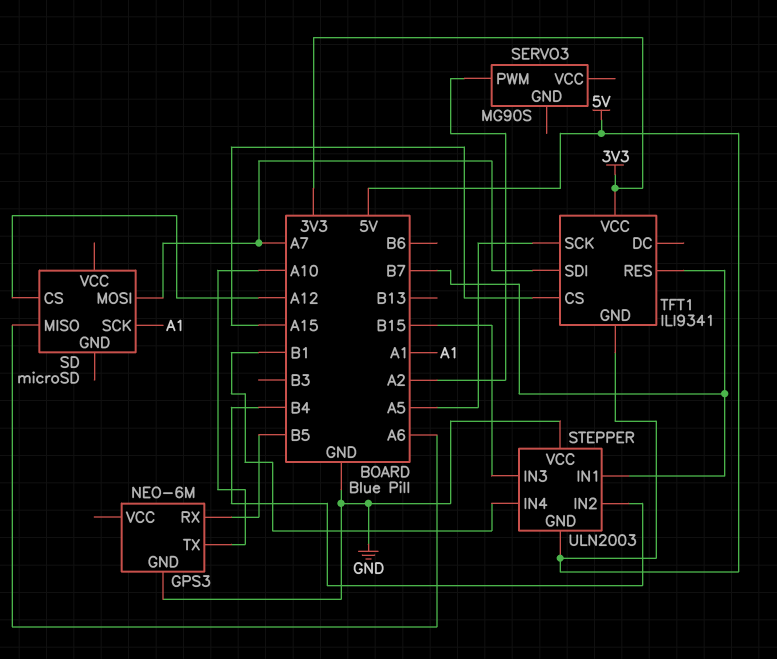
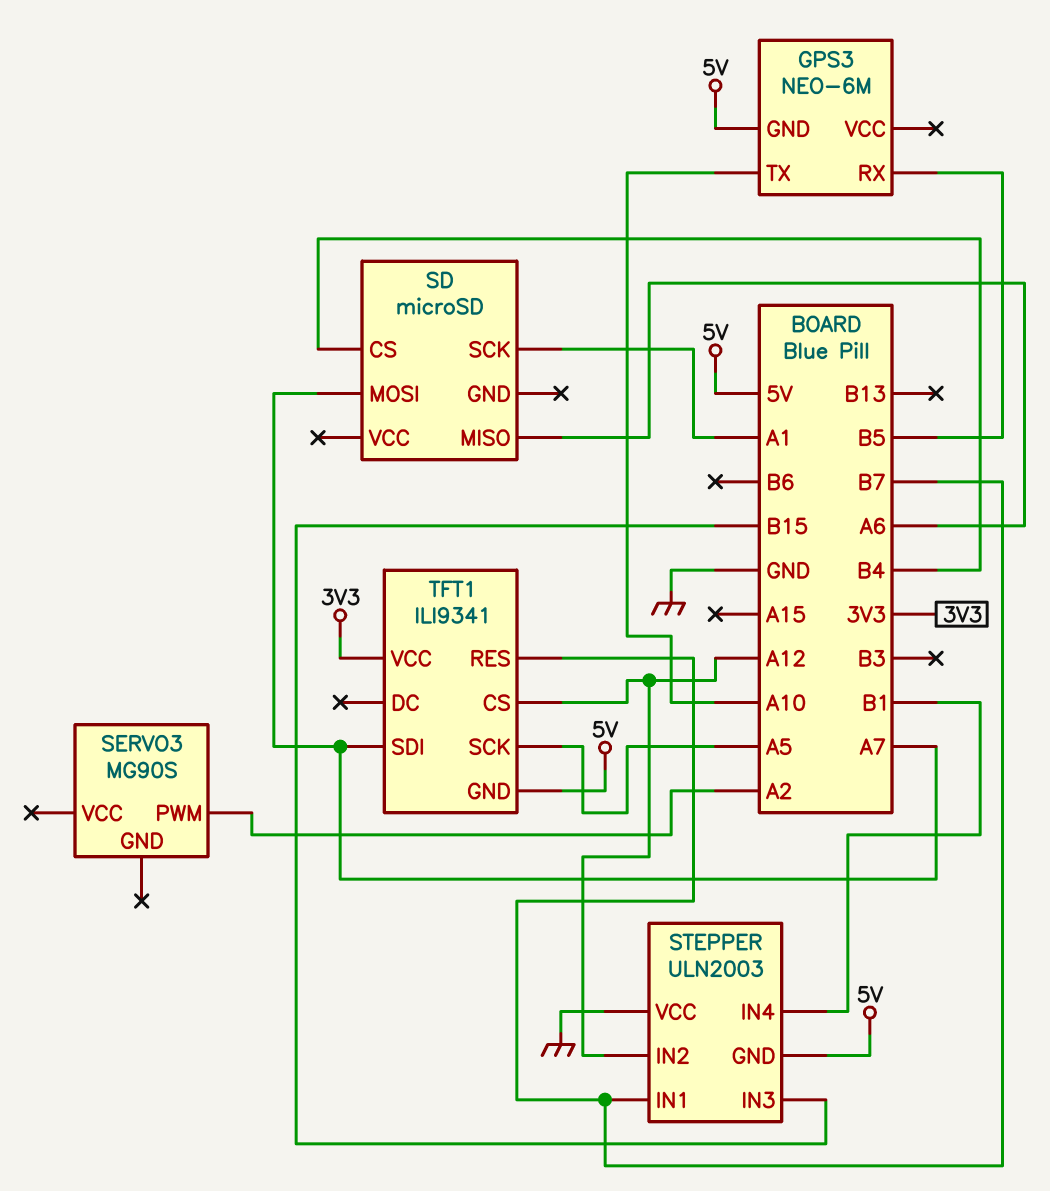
GPS3 pin GND: GND -> 5V
SD pin CS: A12 -> B4
STEPPER pin IN2: B4 -> A12
TFT1 pin CS: A15 -> A12

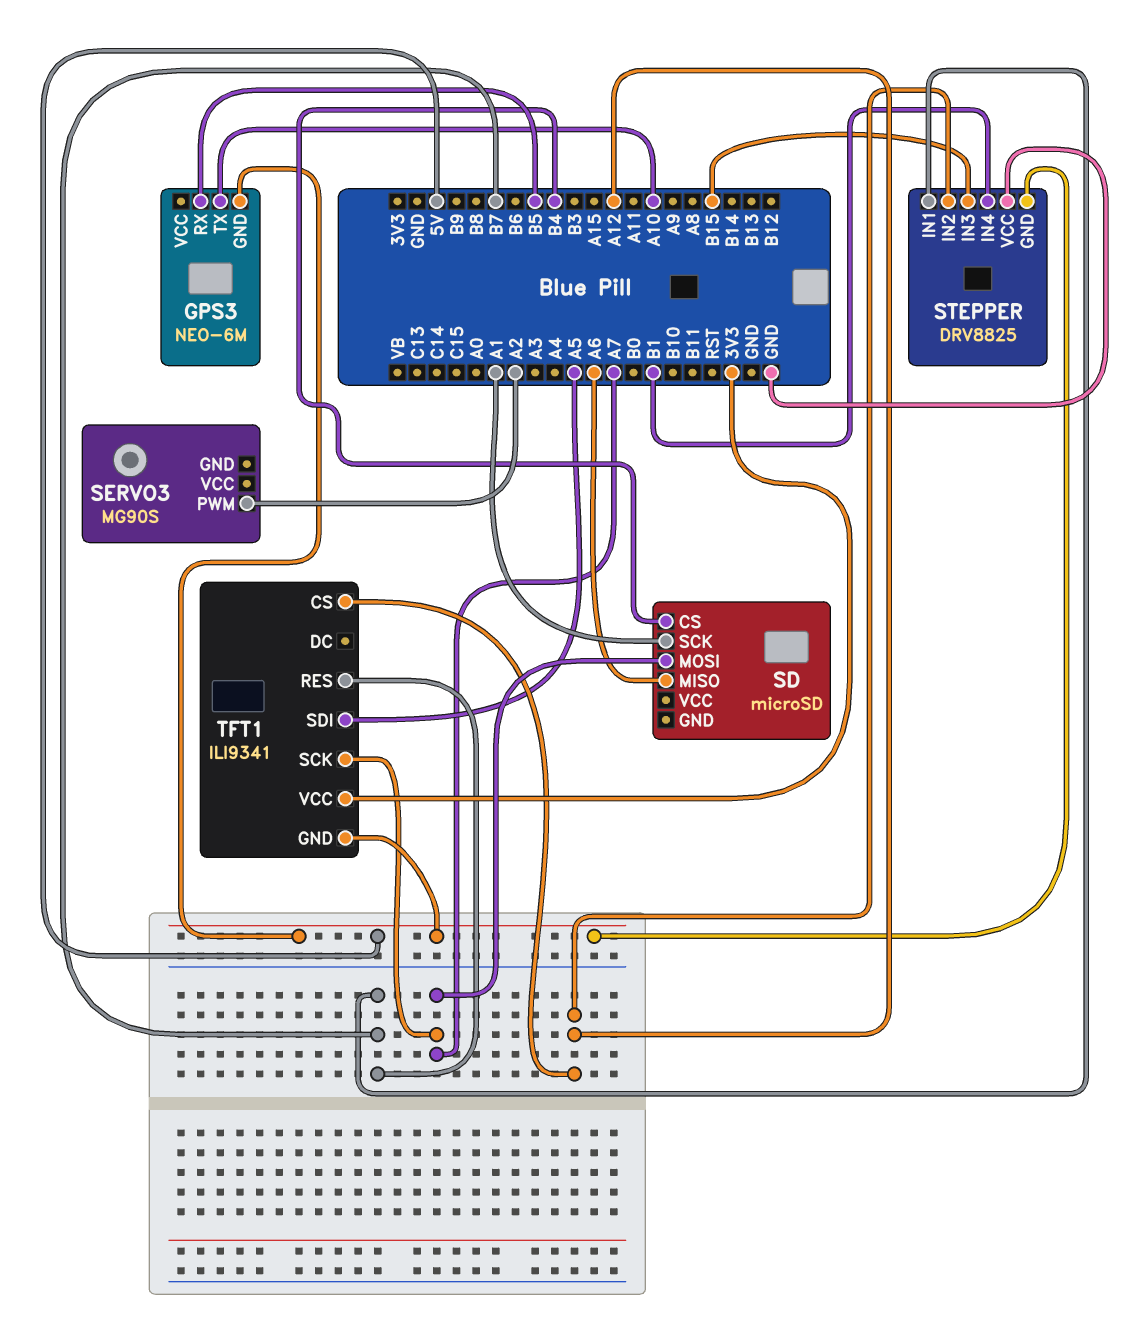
STEPPER: ULN2003 -> DRV8825
TFT1 pin SCK: A5 -> A7
TFT1 pin SDI: A7 -> A5

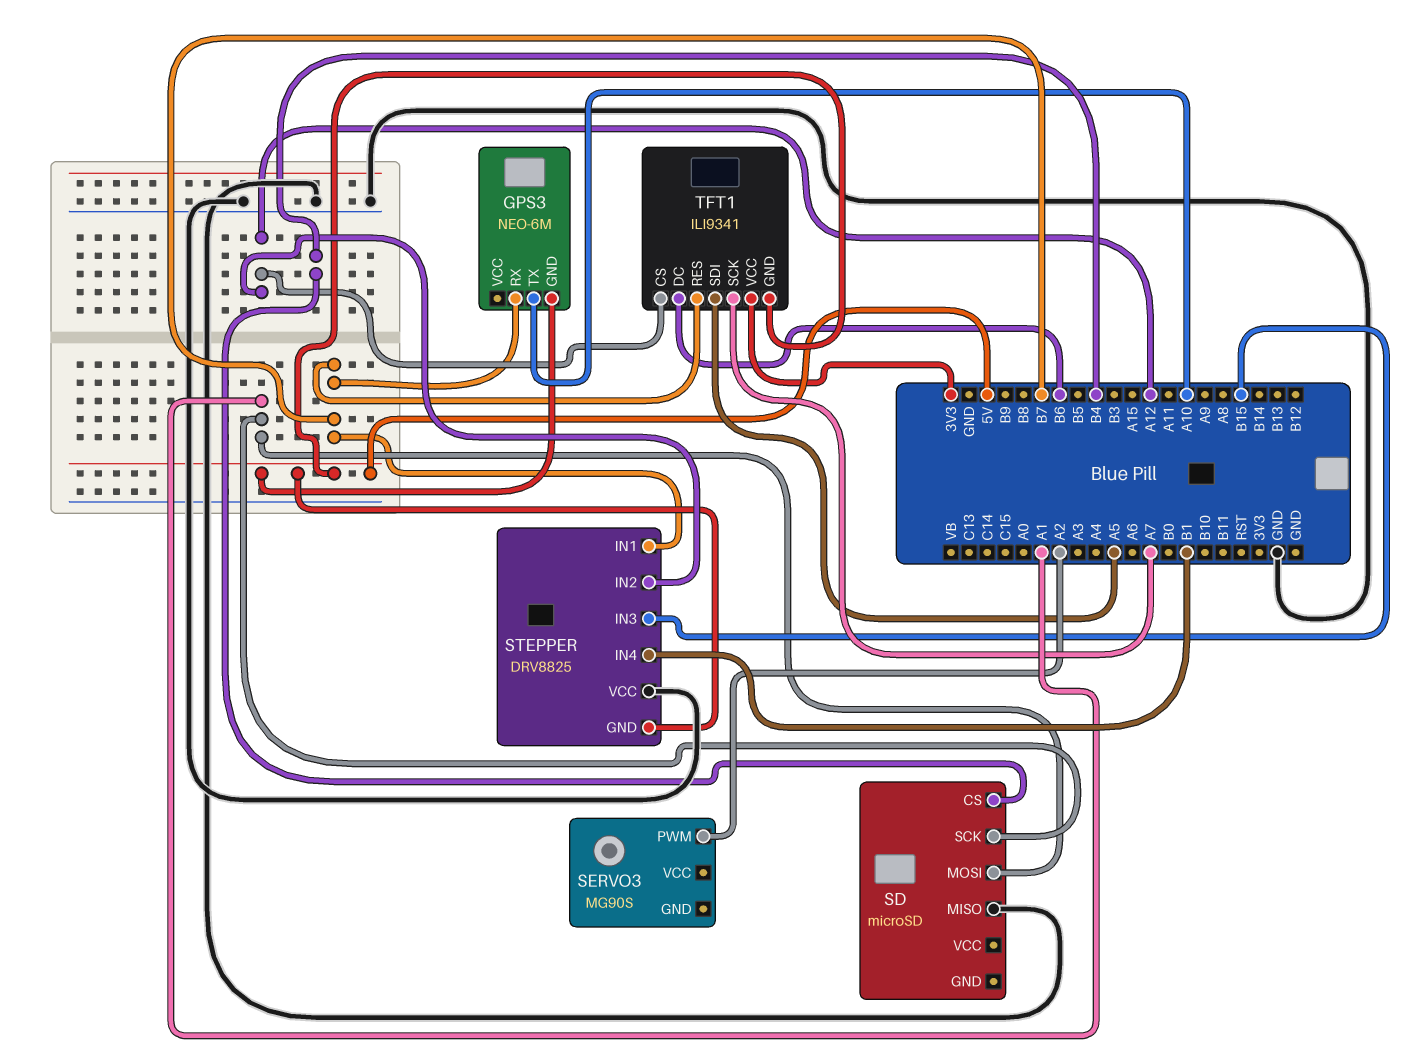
GPS3 pin RX: B5 -> B7
SD pin MISO: A6 -> GND
SD pin MOSI: A7 -> A1
TFT1 pin DC: none -> B6

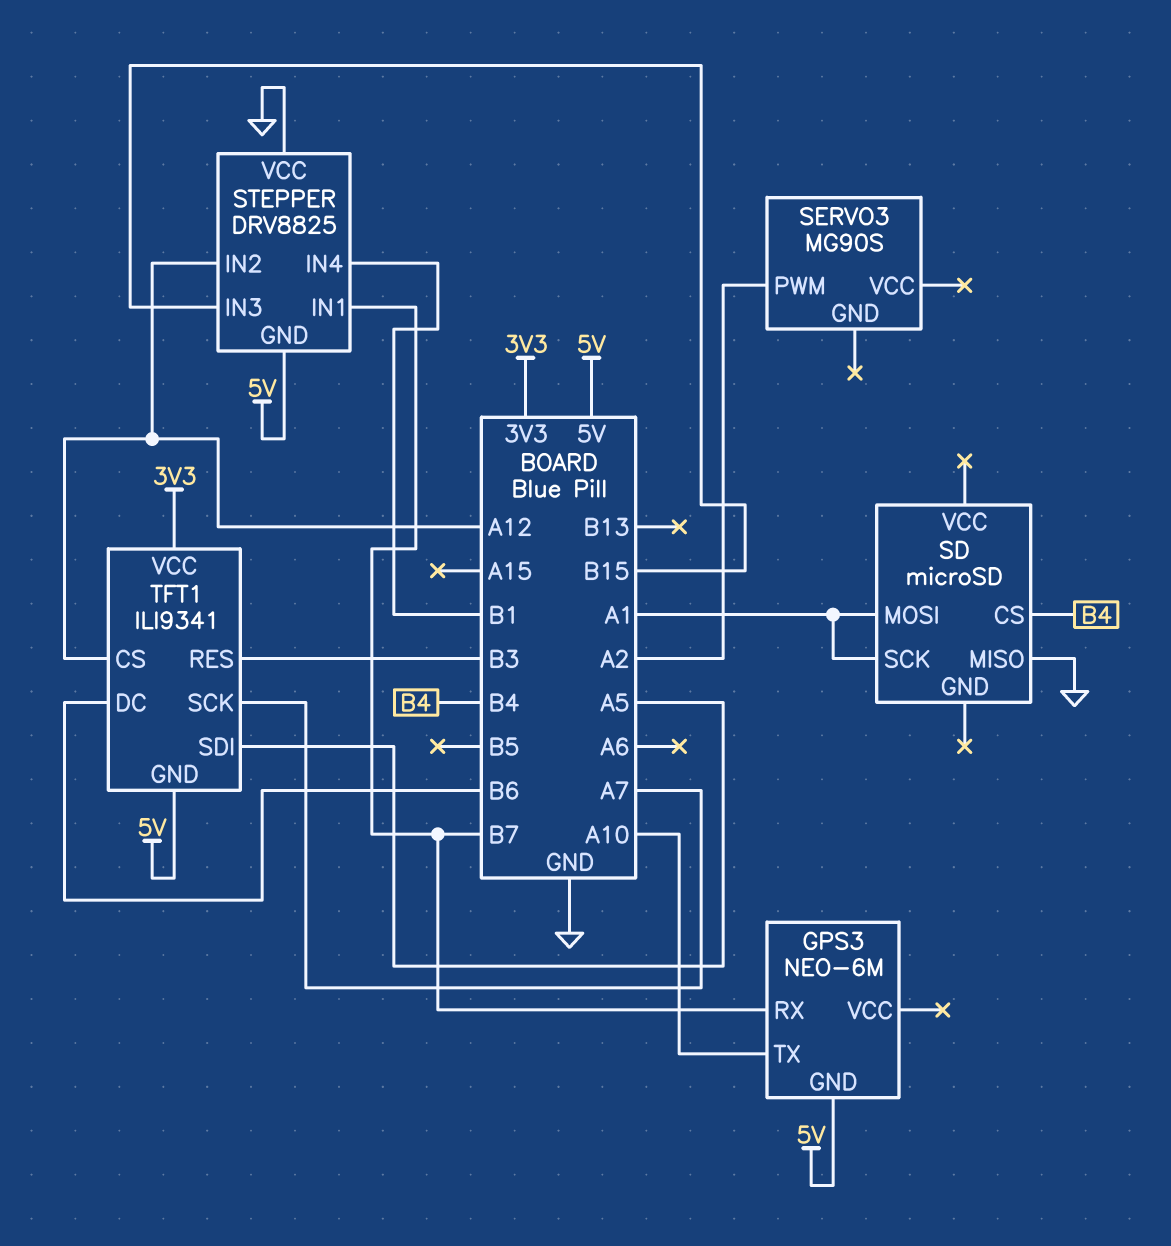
TFT1 pin RES: B7 -> B3

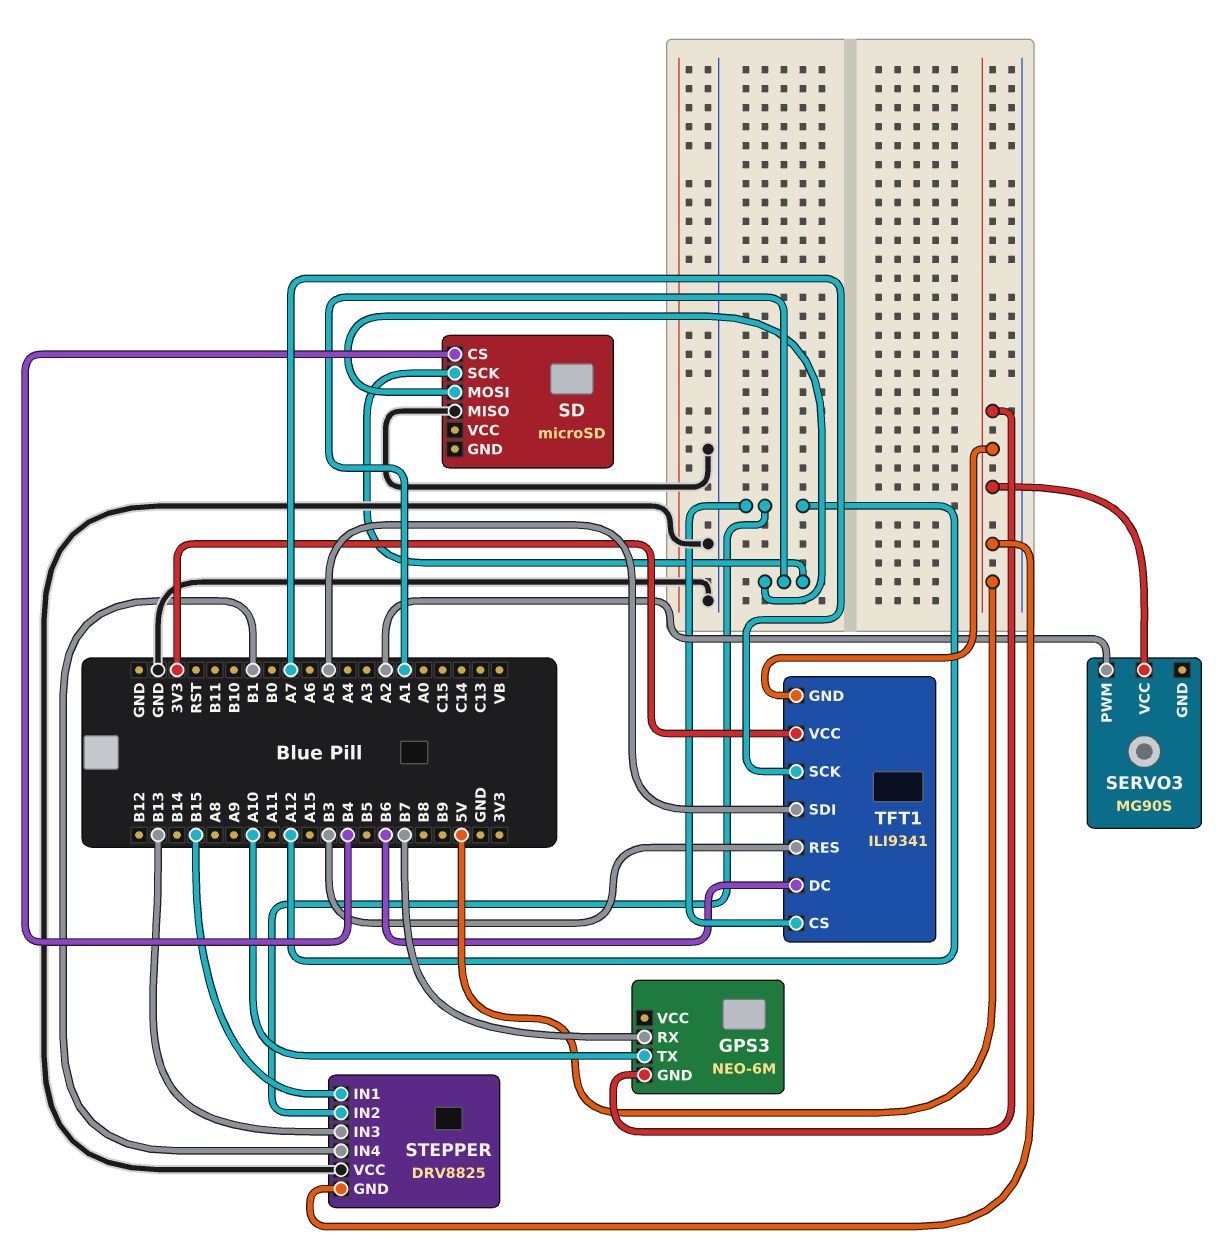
SERVO3 pin VCC: none -> 5V
STEPPER pin IN1: B7 -> B15
STEPPER pin IN3: B15 -> B13

